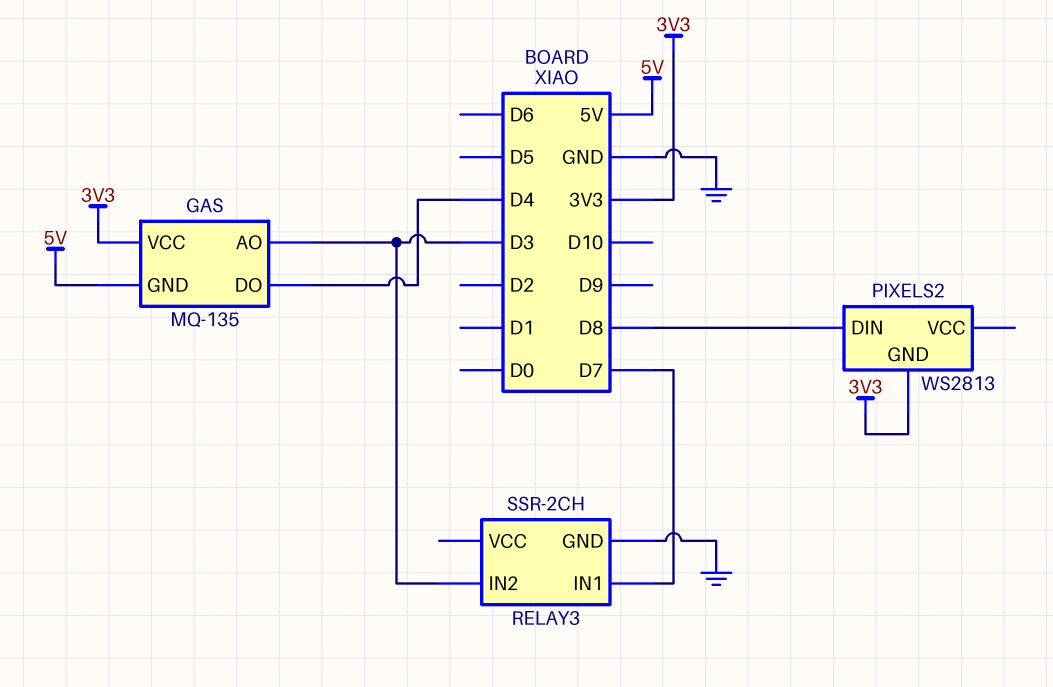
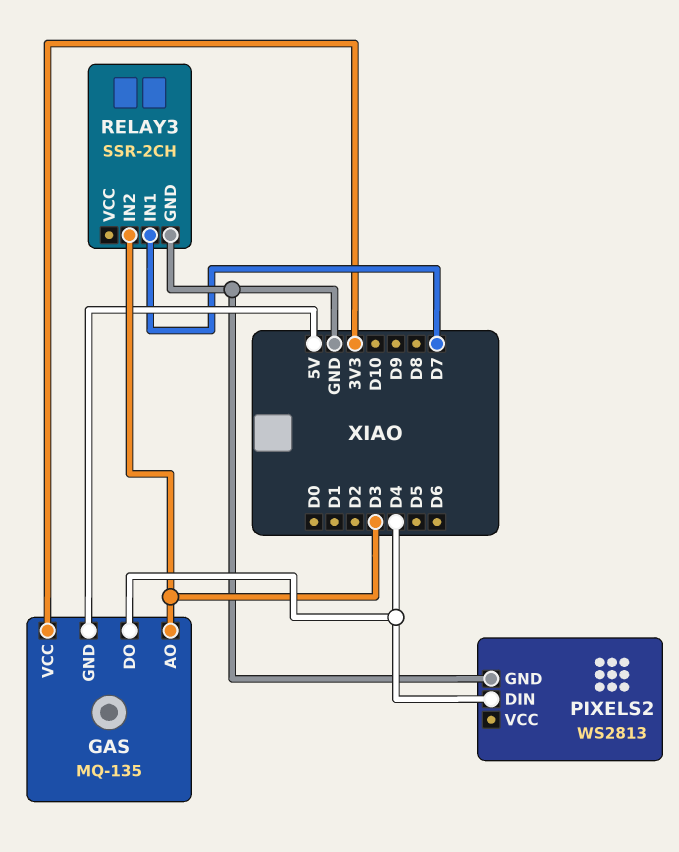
PIXELS2 pin DIN: D8 -> D4
PIXELS2 pin GND: 3V3 -> GND

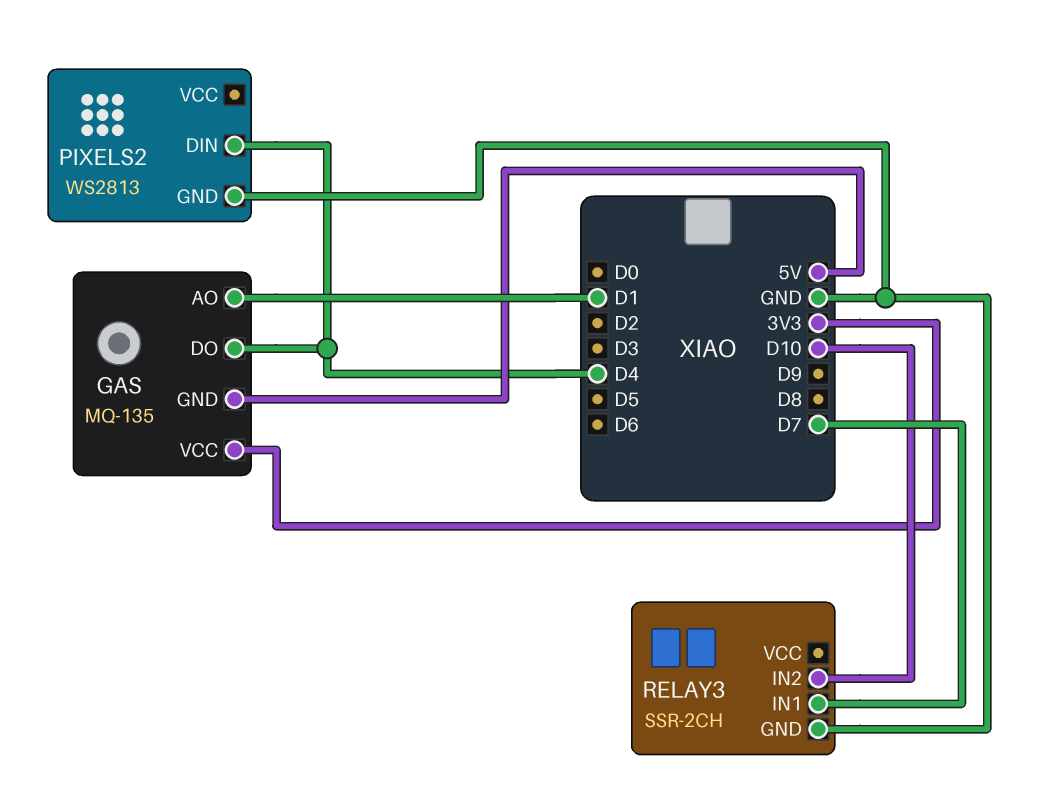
GAS pin AO: D3 -> D1
RELAY3 pin IN2: D3 -> D10

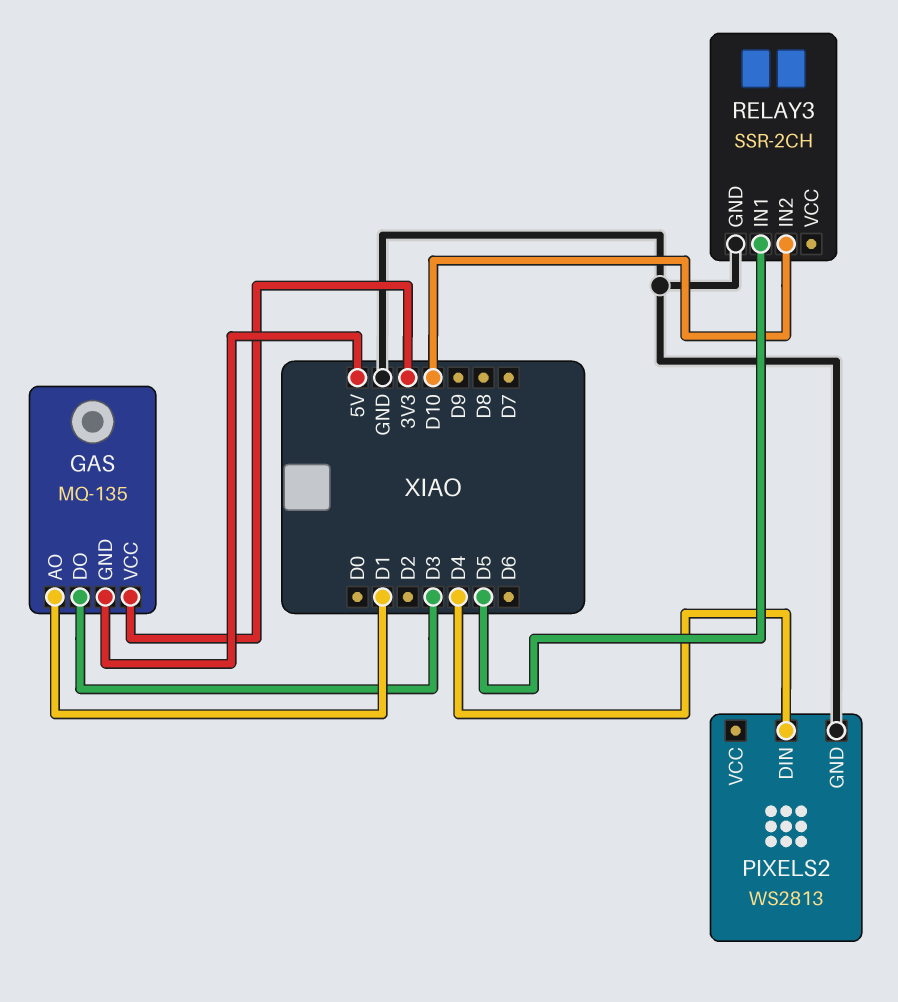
GAS pin DO: D4 -> D3
RELAY3 pin IN1: D7 -> D5

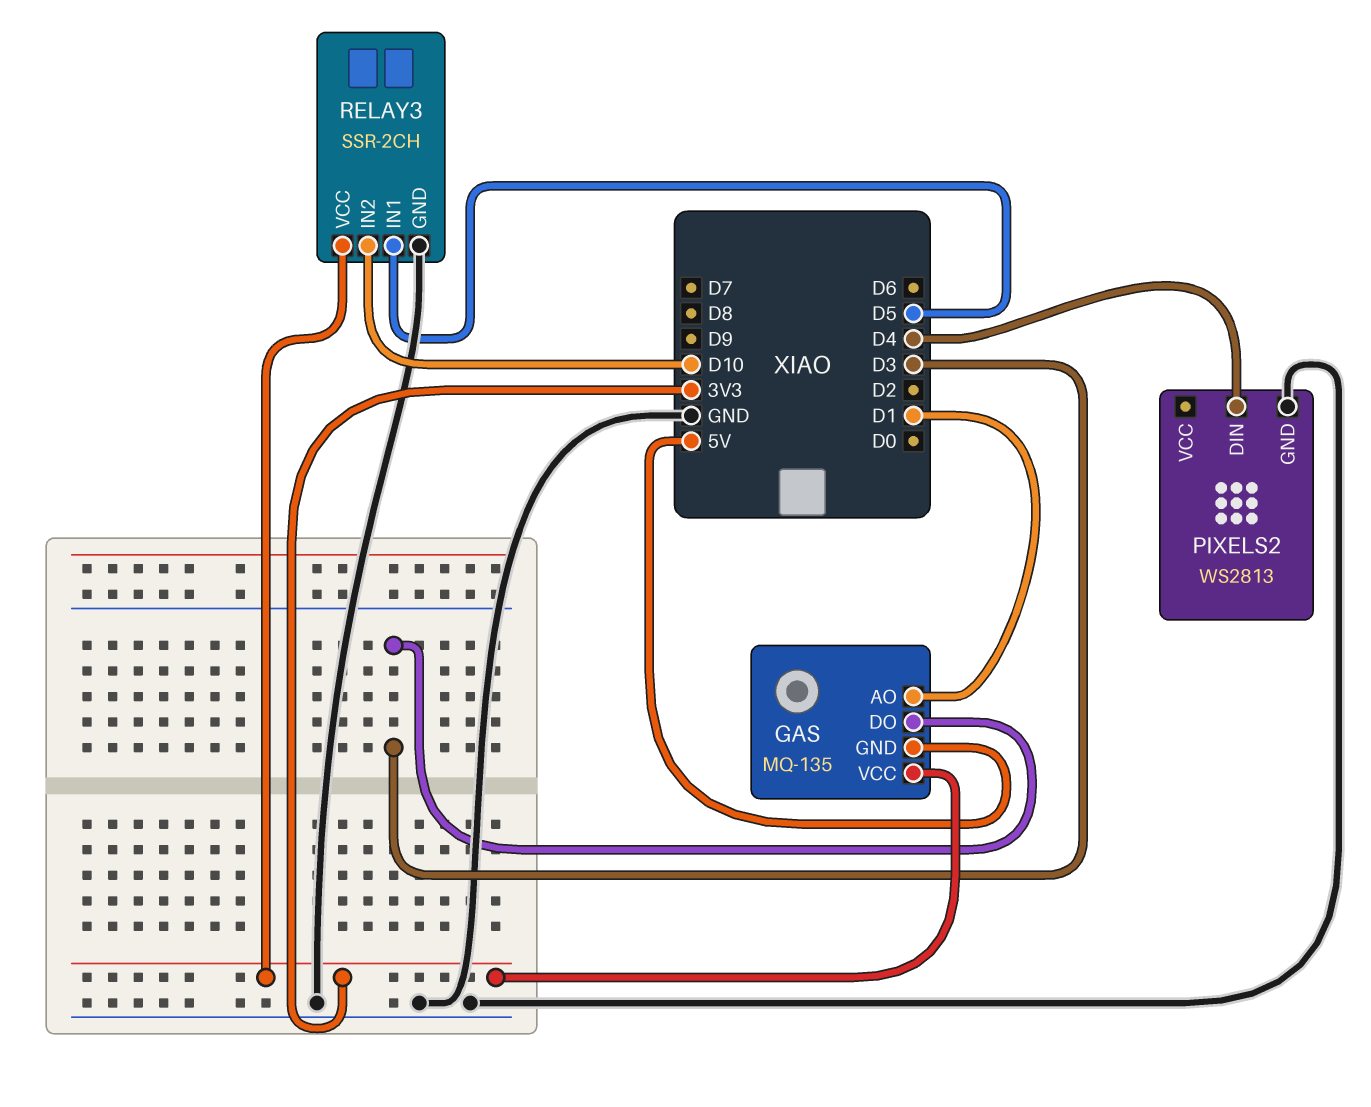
RELAY3 pin VCC: none -> 3V3

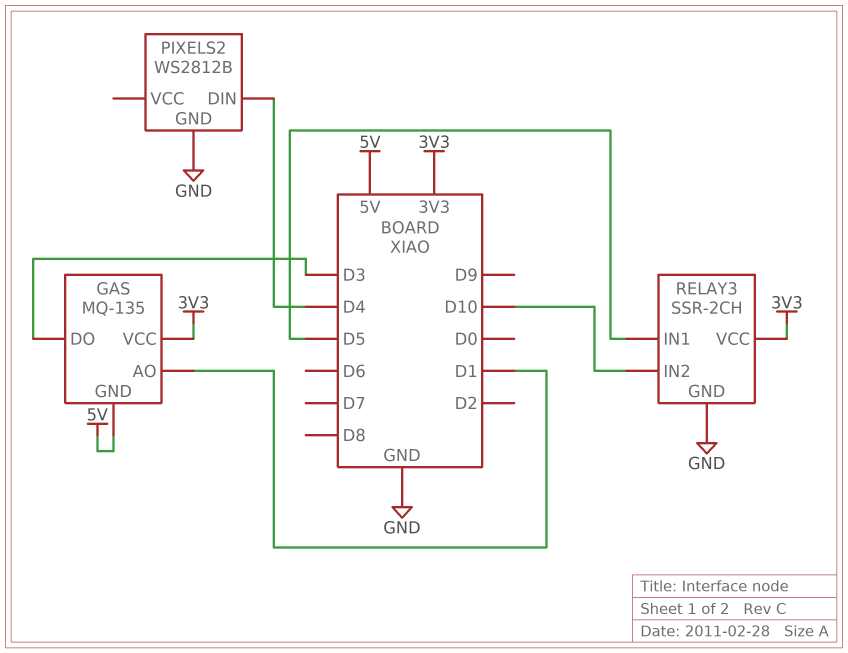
PIXELS2: WS2813 -> WS2812B

